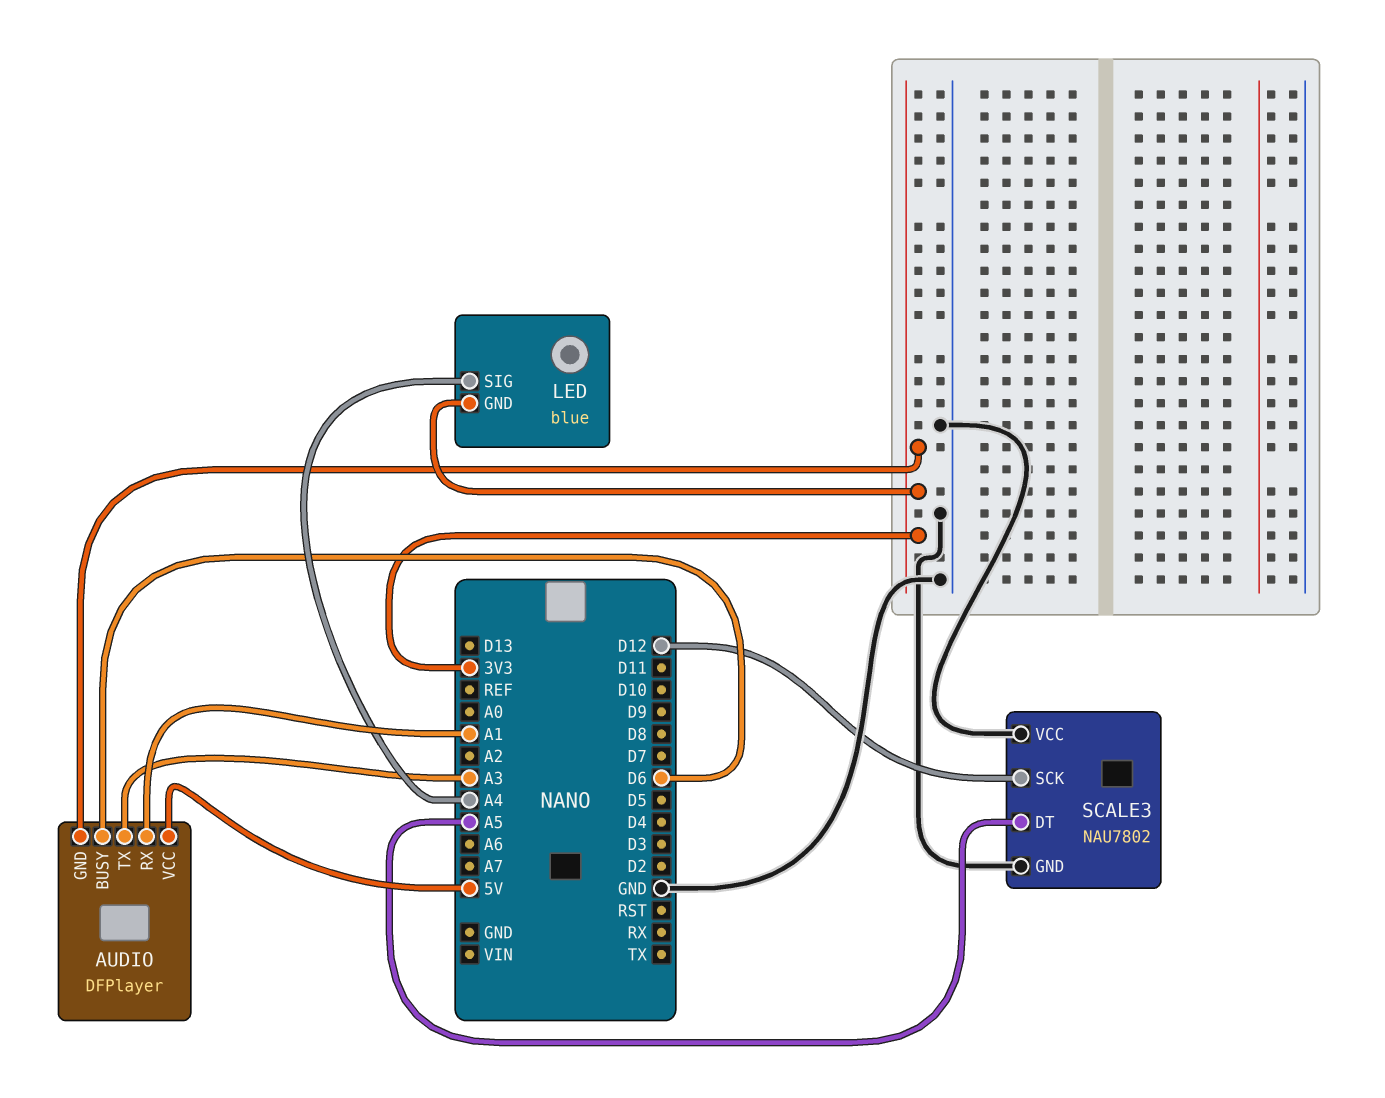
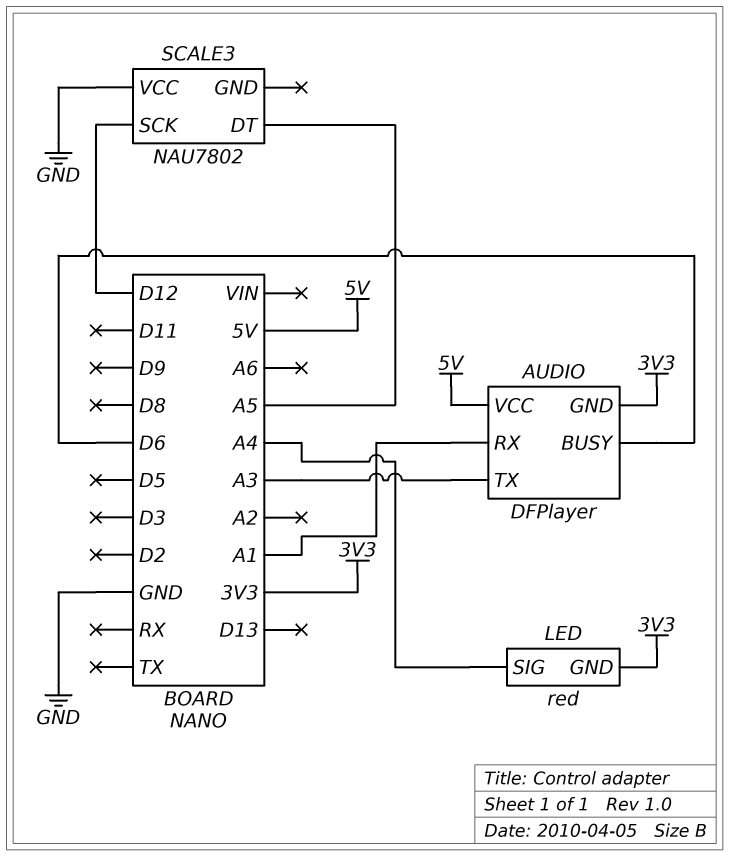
LED: blue -> red
SCALE3 pin GND: GND -> none

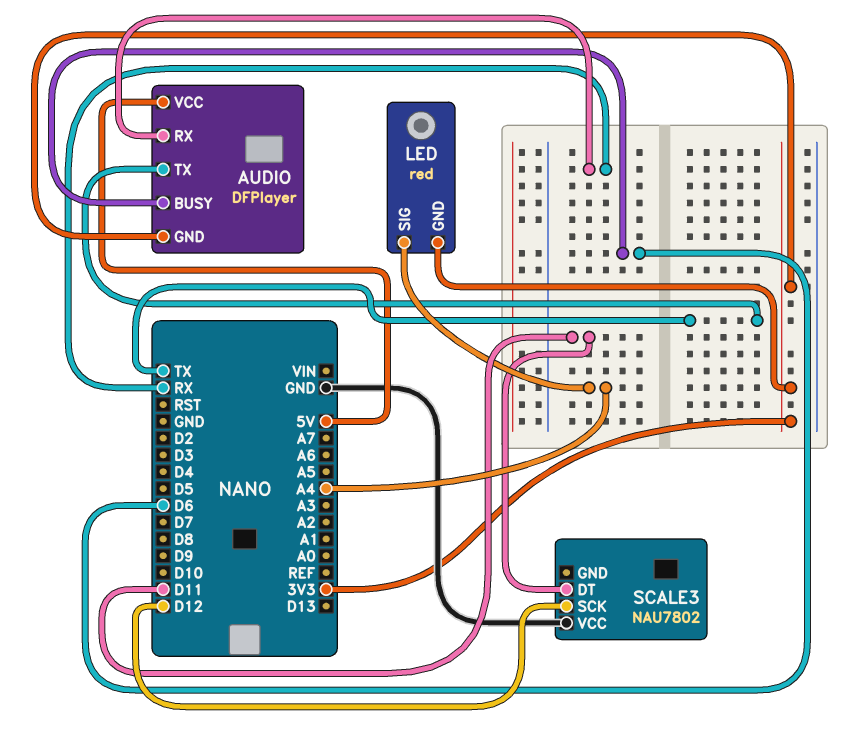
AUDIO pin RX: A1 -> RX
AUDIO pin TX: A3 -> TX
SCALE3 pin DT: A5 -> D11

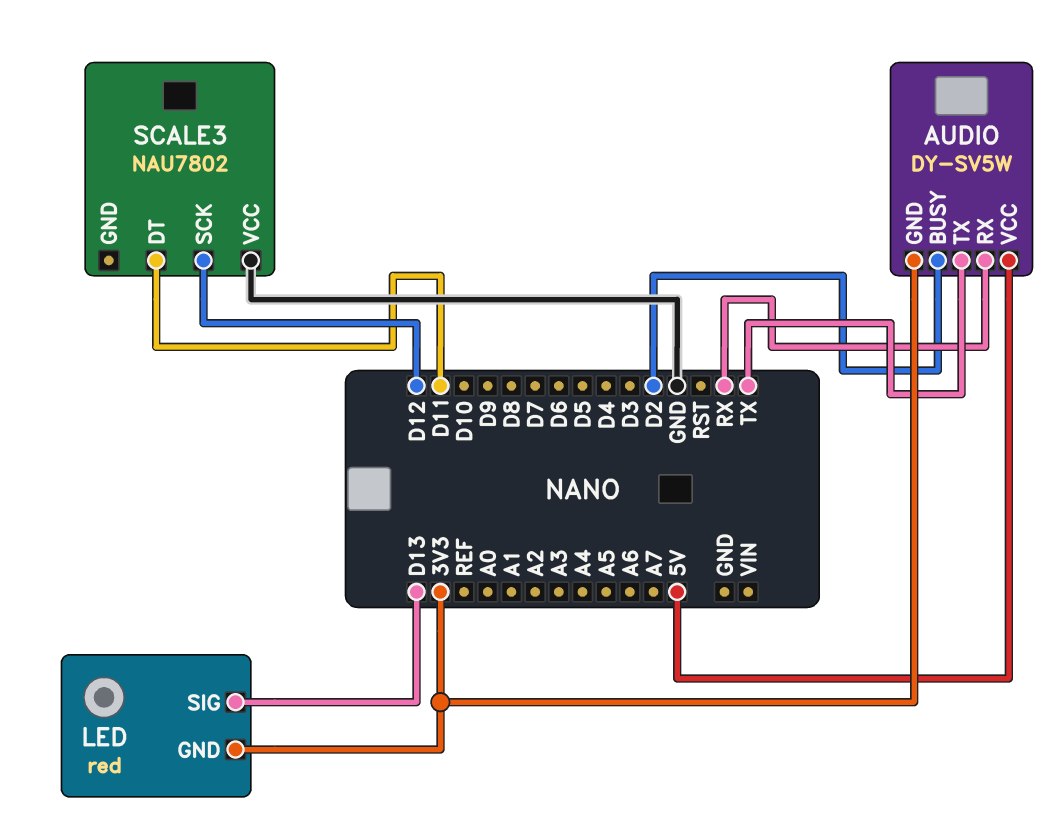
AUDIO: DFPlayer -> DY-SV5W
AUDIO pin BUSY: D6 -> D2
LED pin SIG: A4 -> D13

